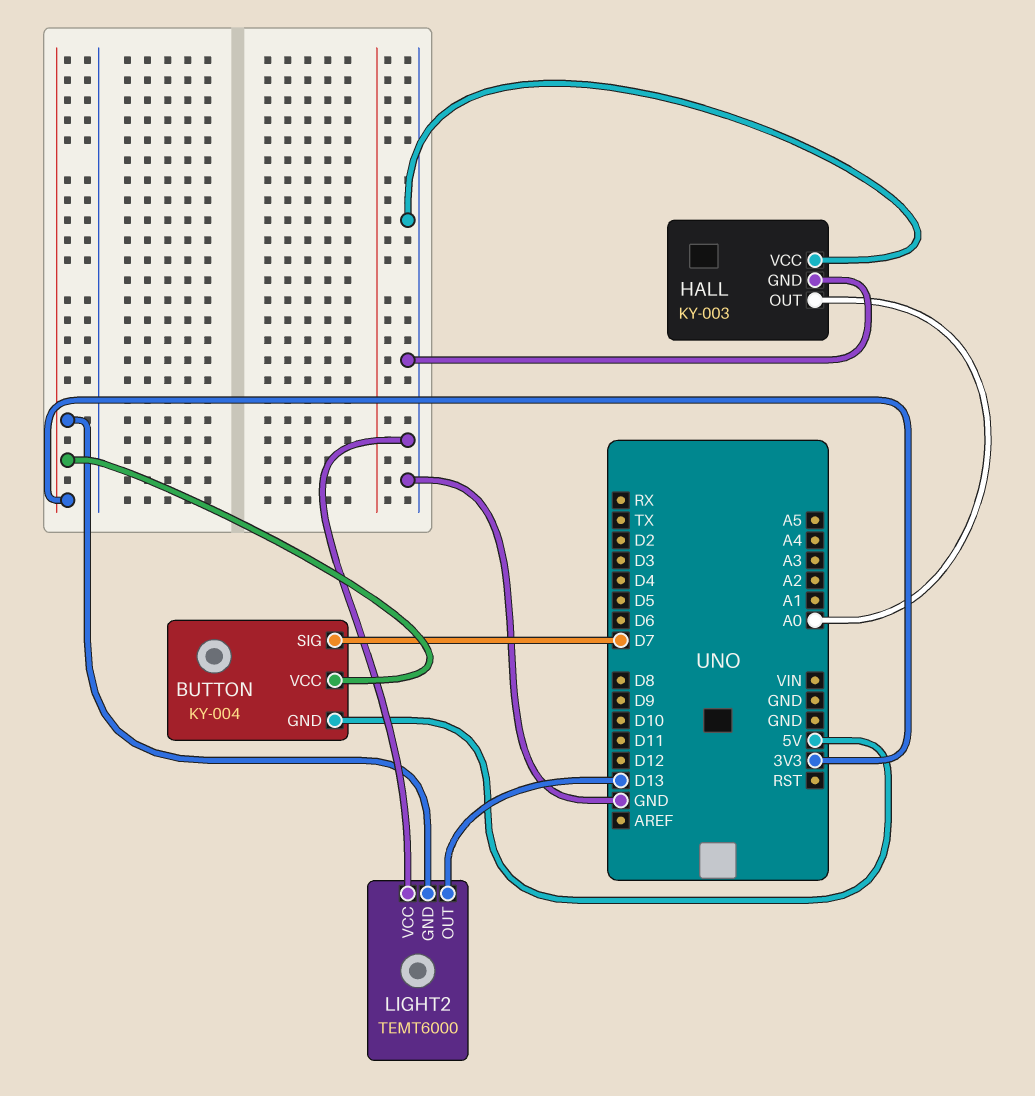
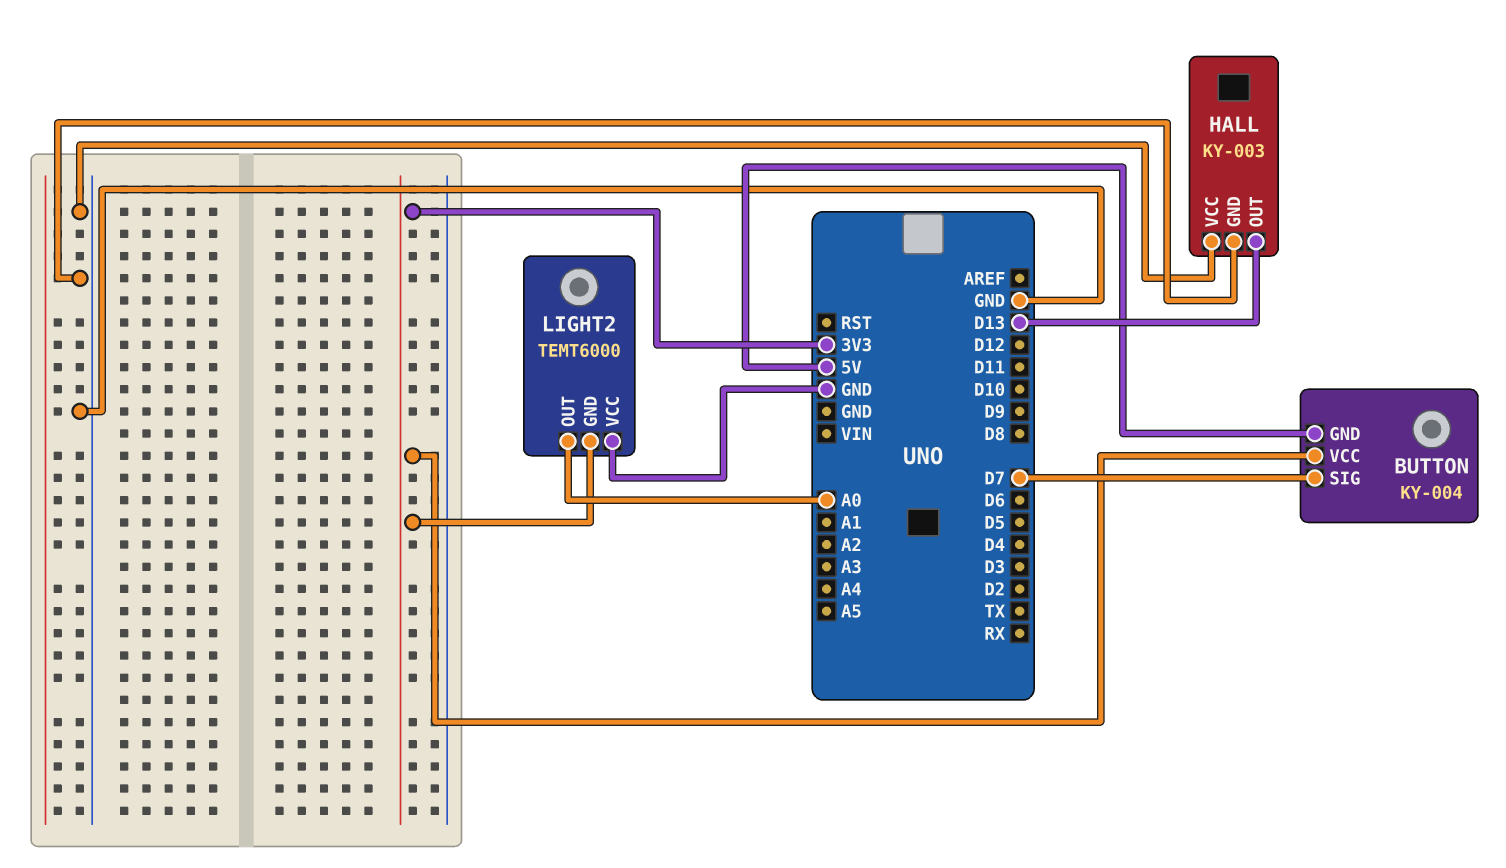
HALL pin OUT: A0 -> D13
LIGHT2 pin OUT: D13 -> A0

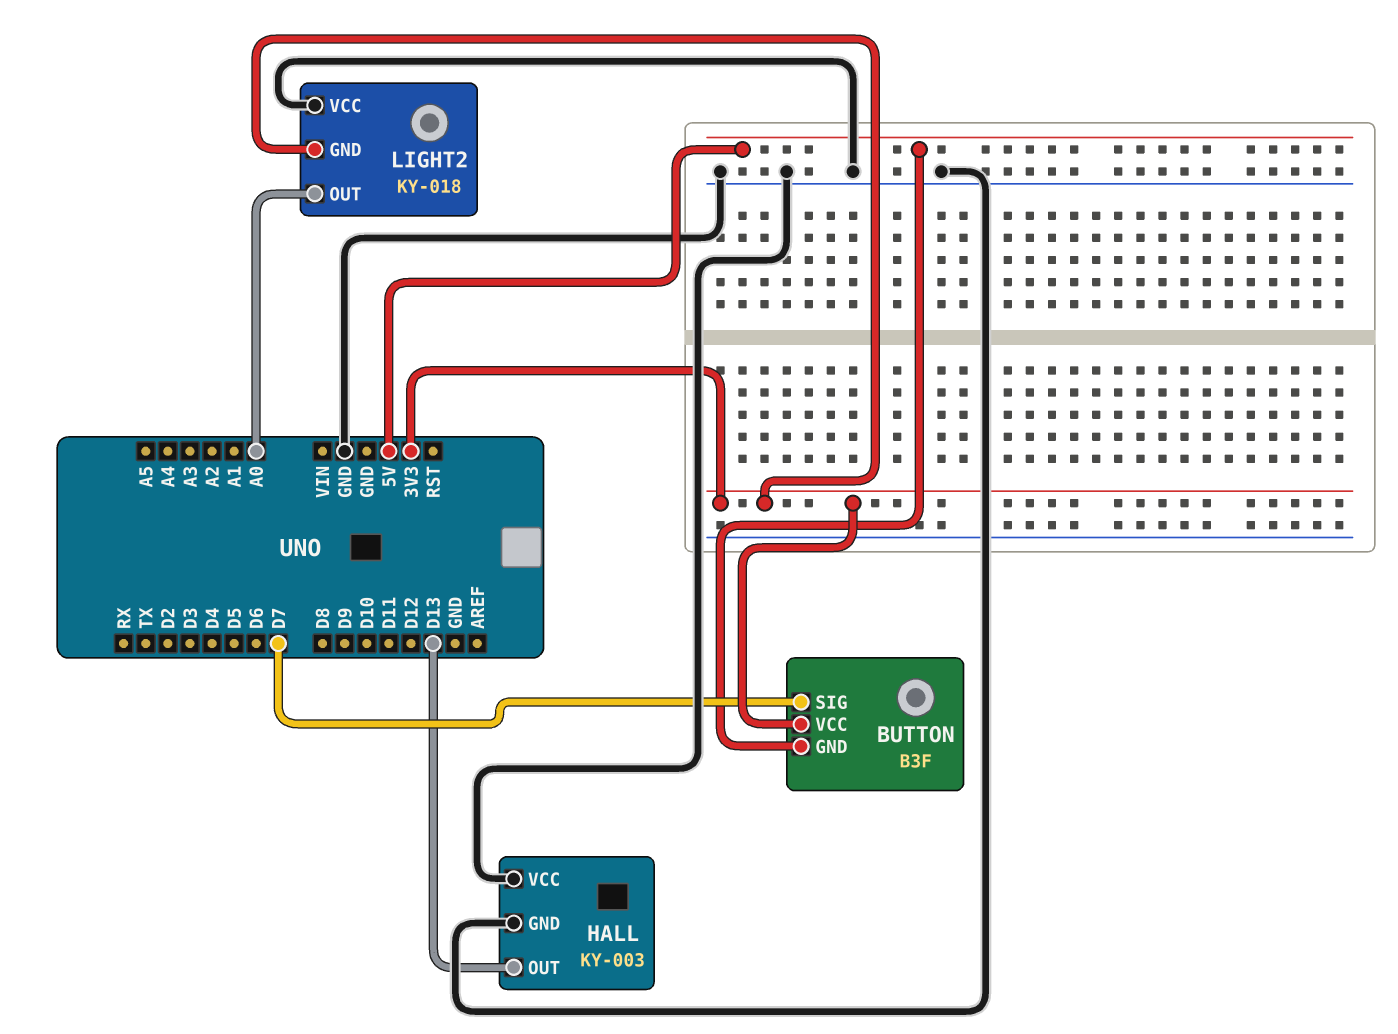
BUTTON: KY-004 -> B3F
LIGHT2: TEMT6000 -> KY-018

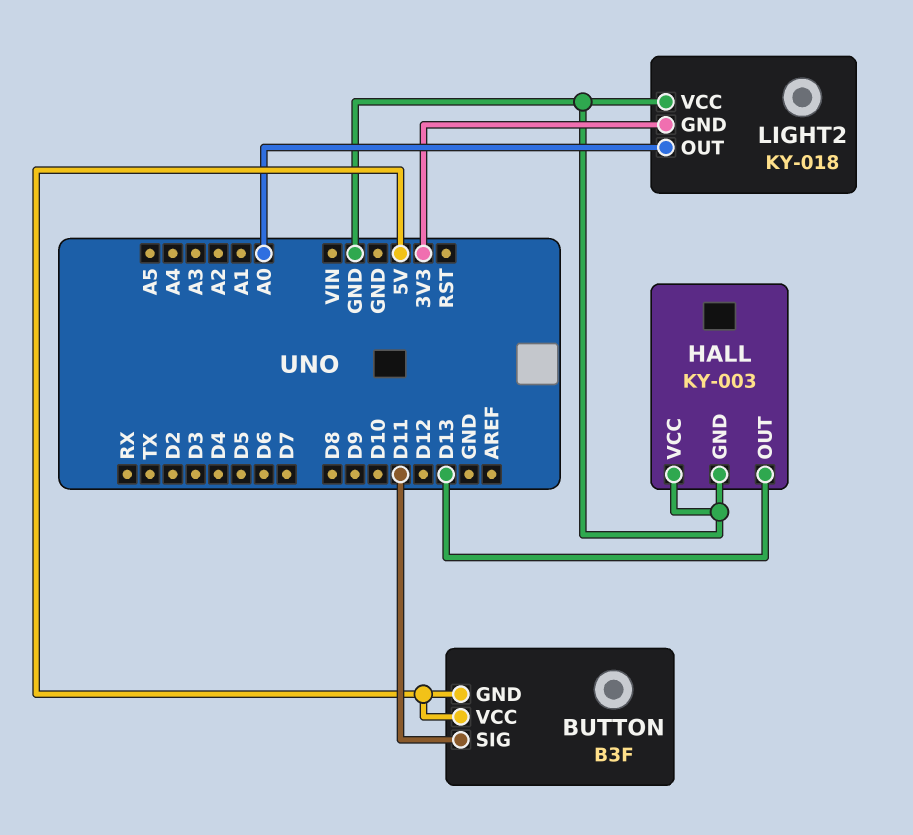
BUTTON pin SIG: D7 -> D11
BUTTON pin VCC: 3V3 -> 5V

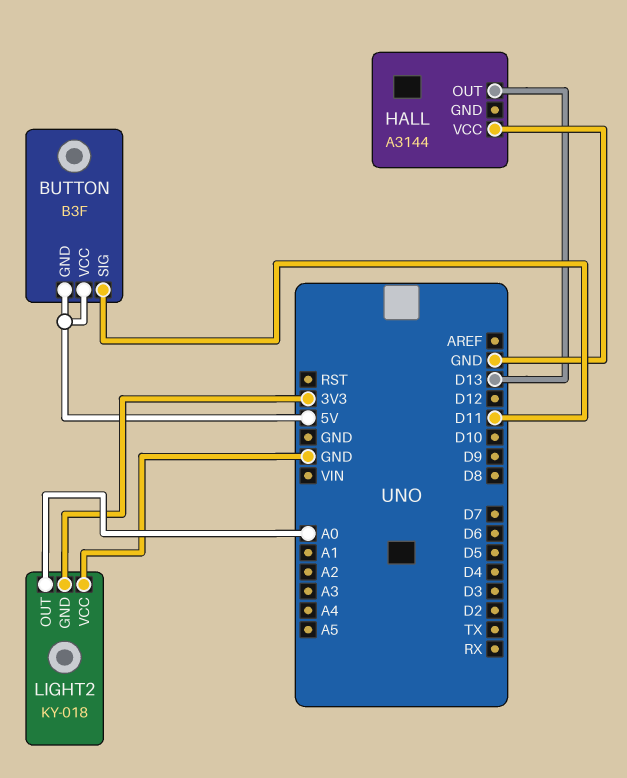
HALL: KY-003 -> A3144
HALL pin GND: GND -> none

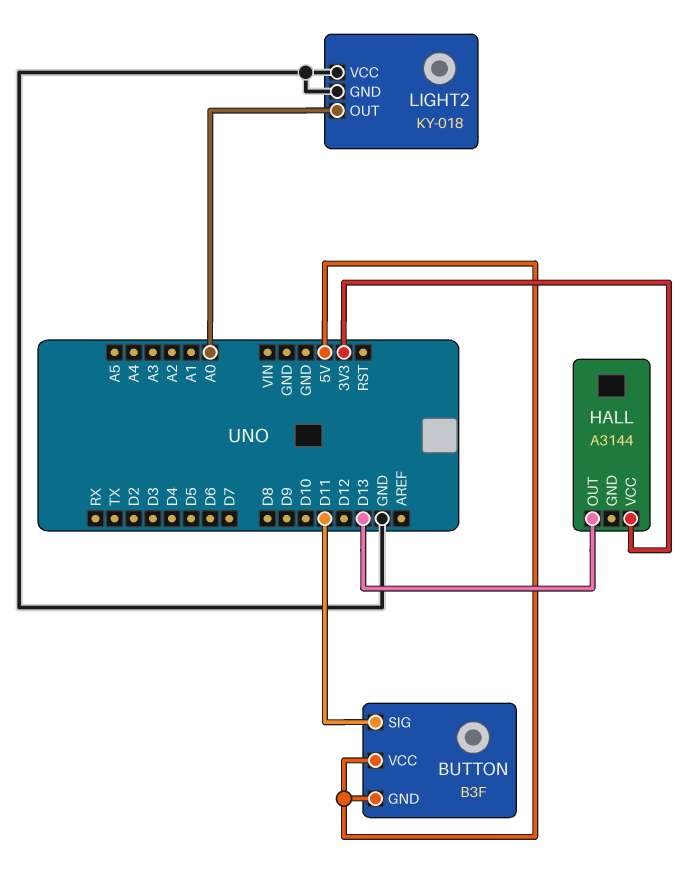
HALL pin VCC: GND -> 3V3
LIGHT2 pin GND: 3V3 -> GND

